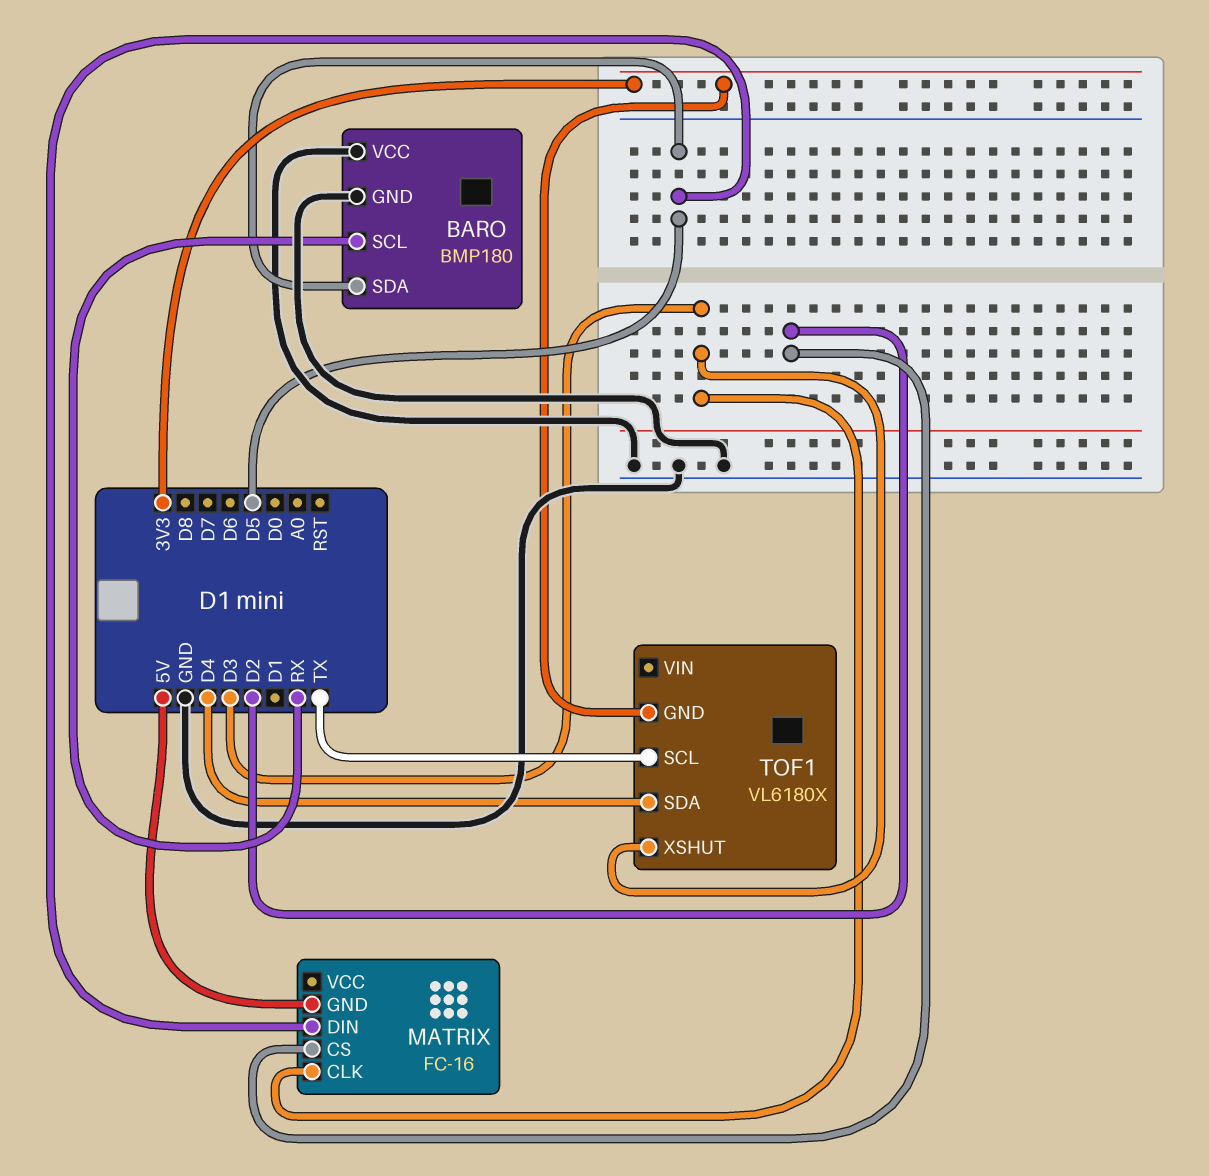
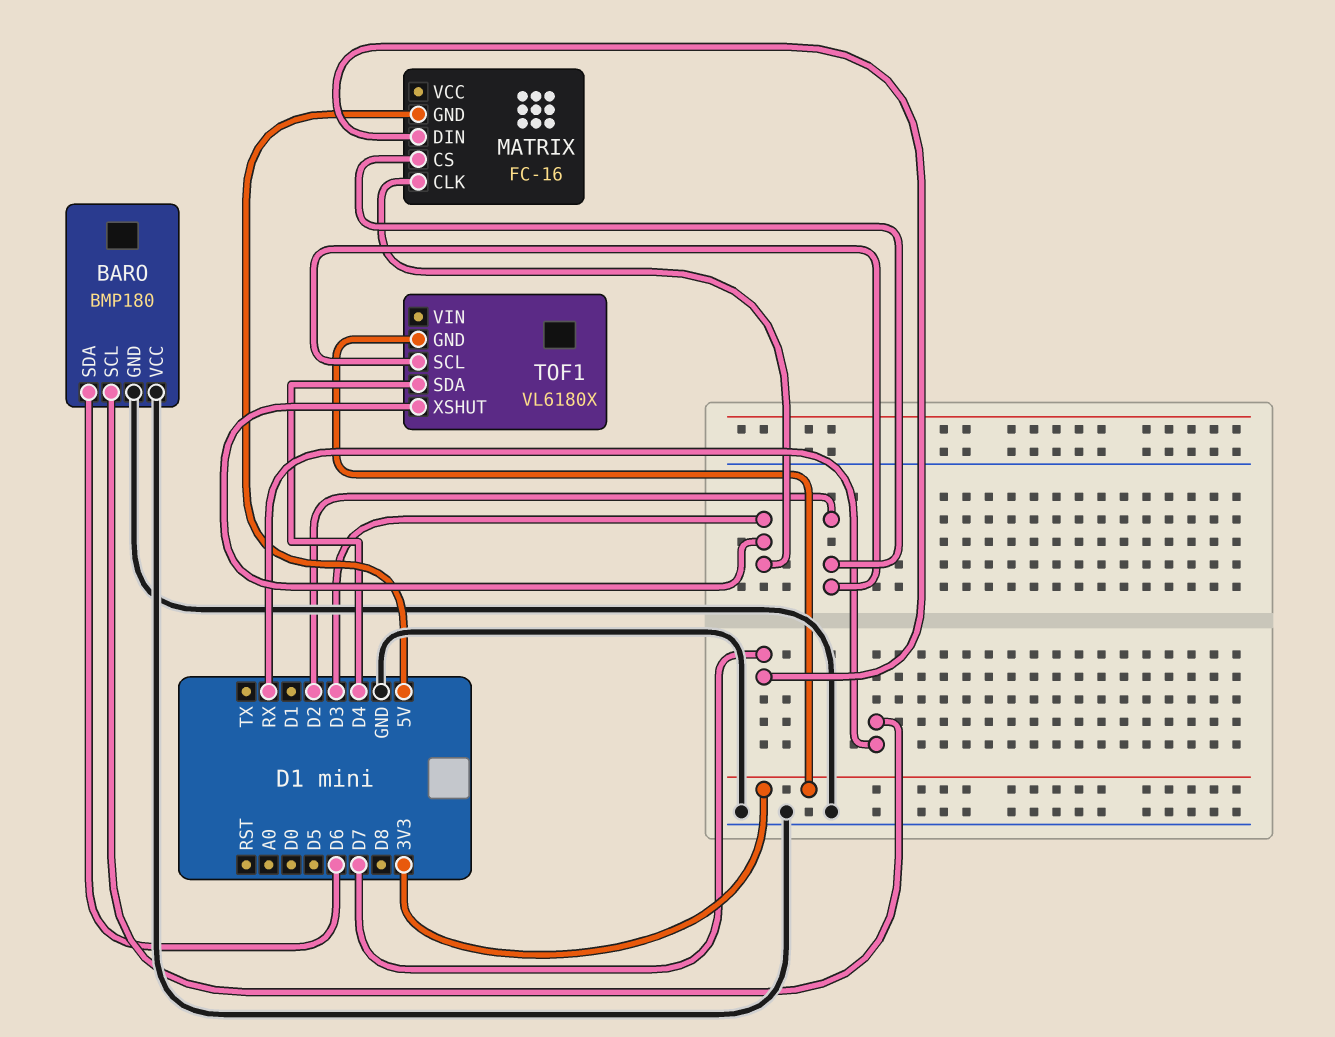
BARO pin SDA: D5 -> D6
MATRIX pin DIN: D5 -> D7
TOF1 pin SCL: TX -> D2

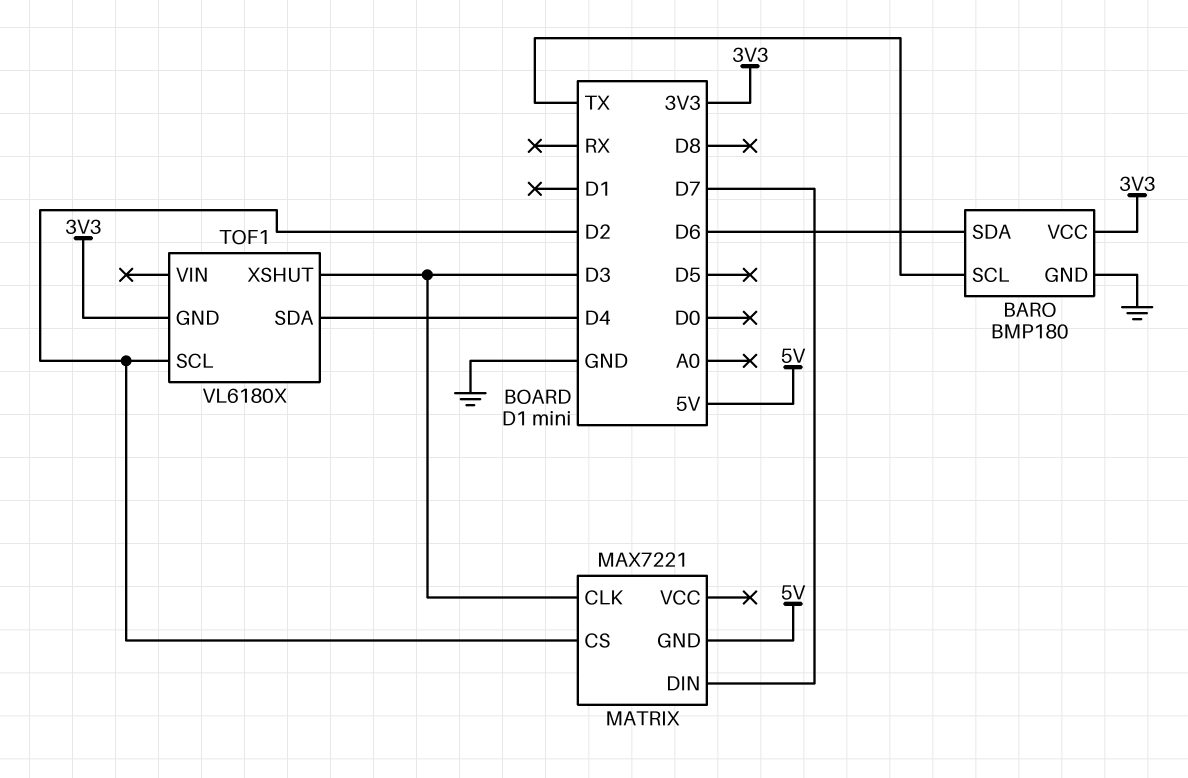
BARO pin SCL: RX -> TX
BARO pin VCC: GND -> 3V3
MATRIX: FC-16 -> MAX7221

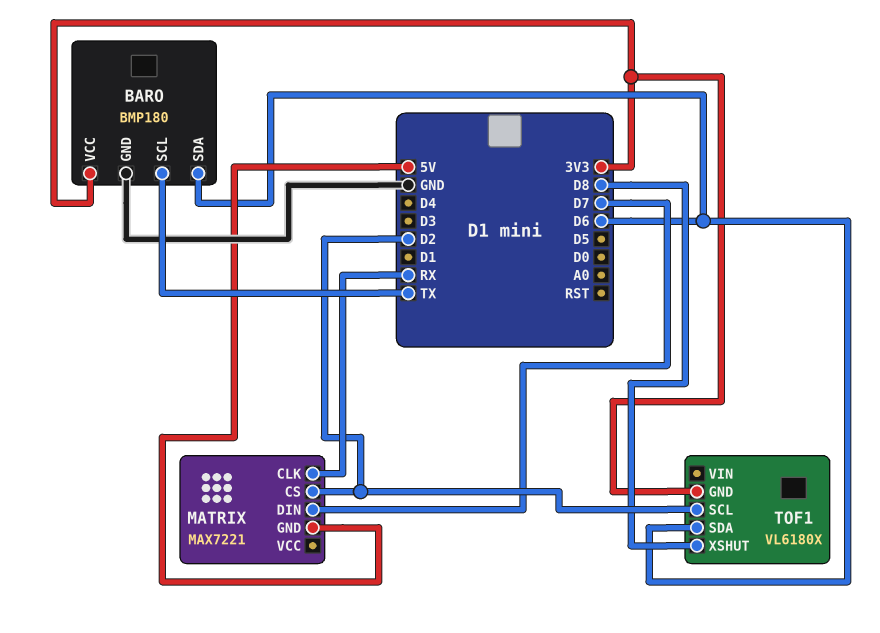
MATRIX pin CLK: D3 -> RX
TOF1 pin SDA: D4 -> D6
TOF1 pin XSHUT: D3 -> D8

